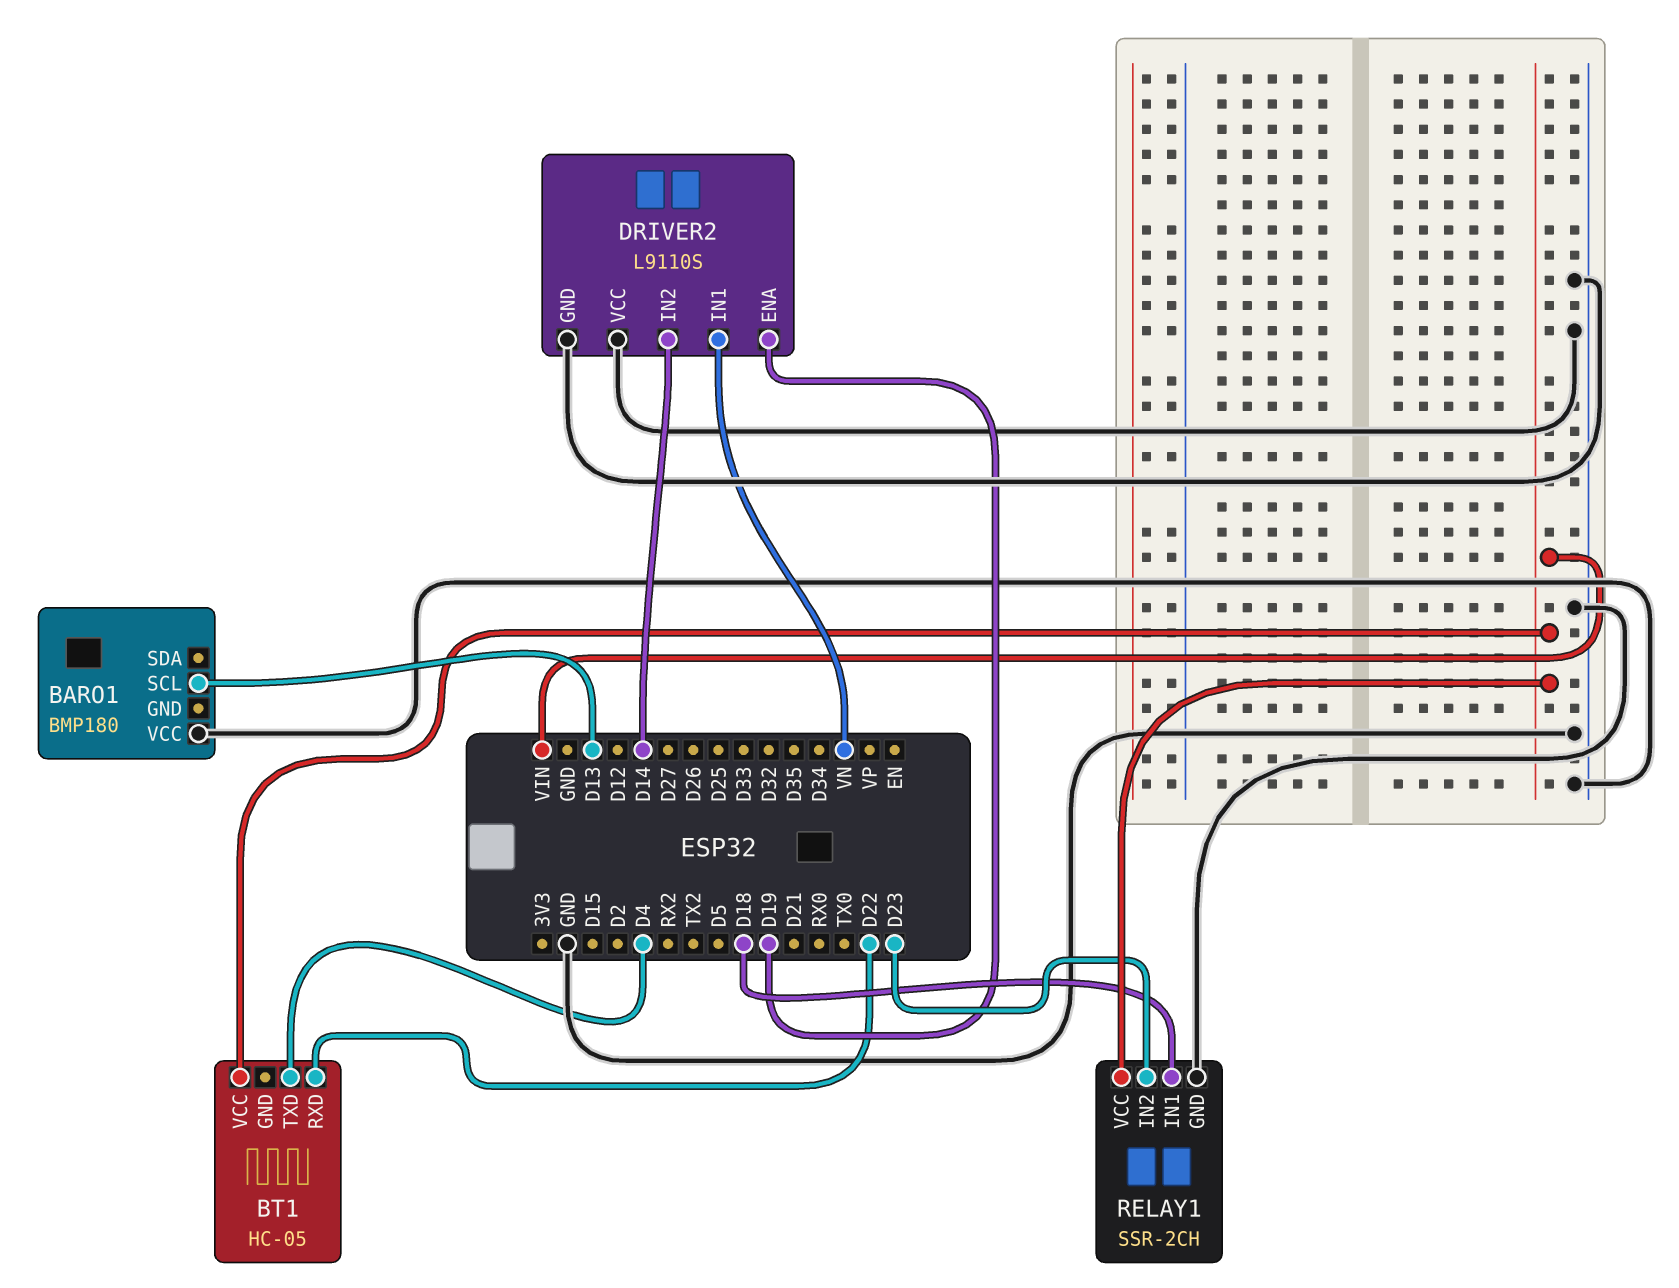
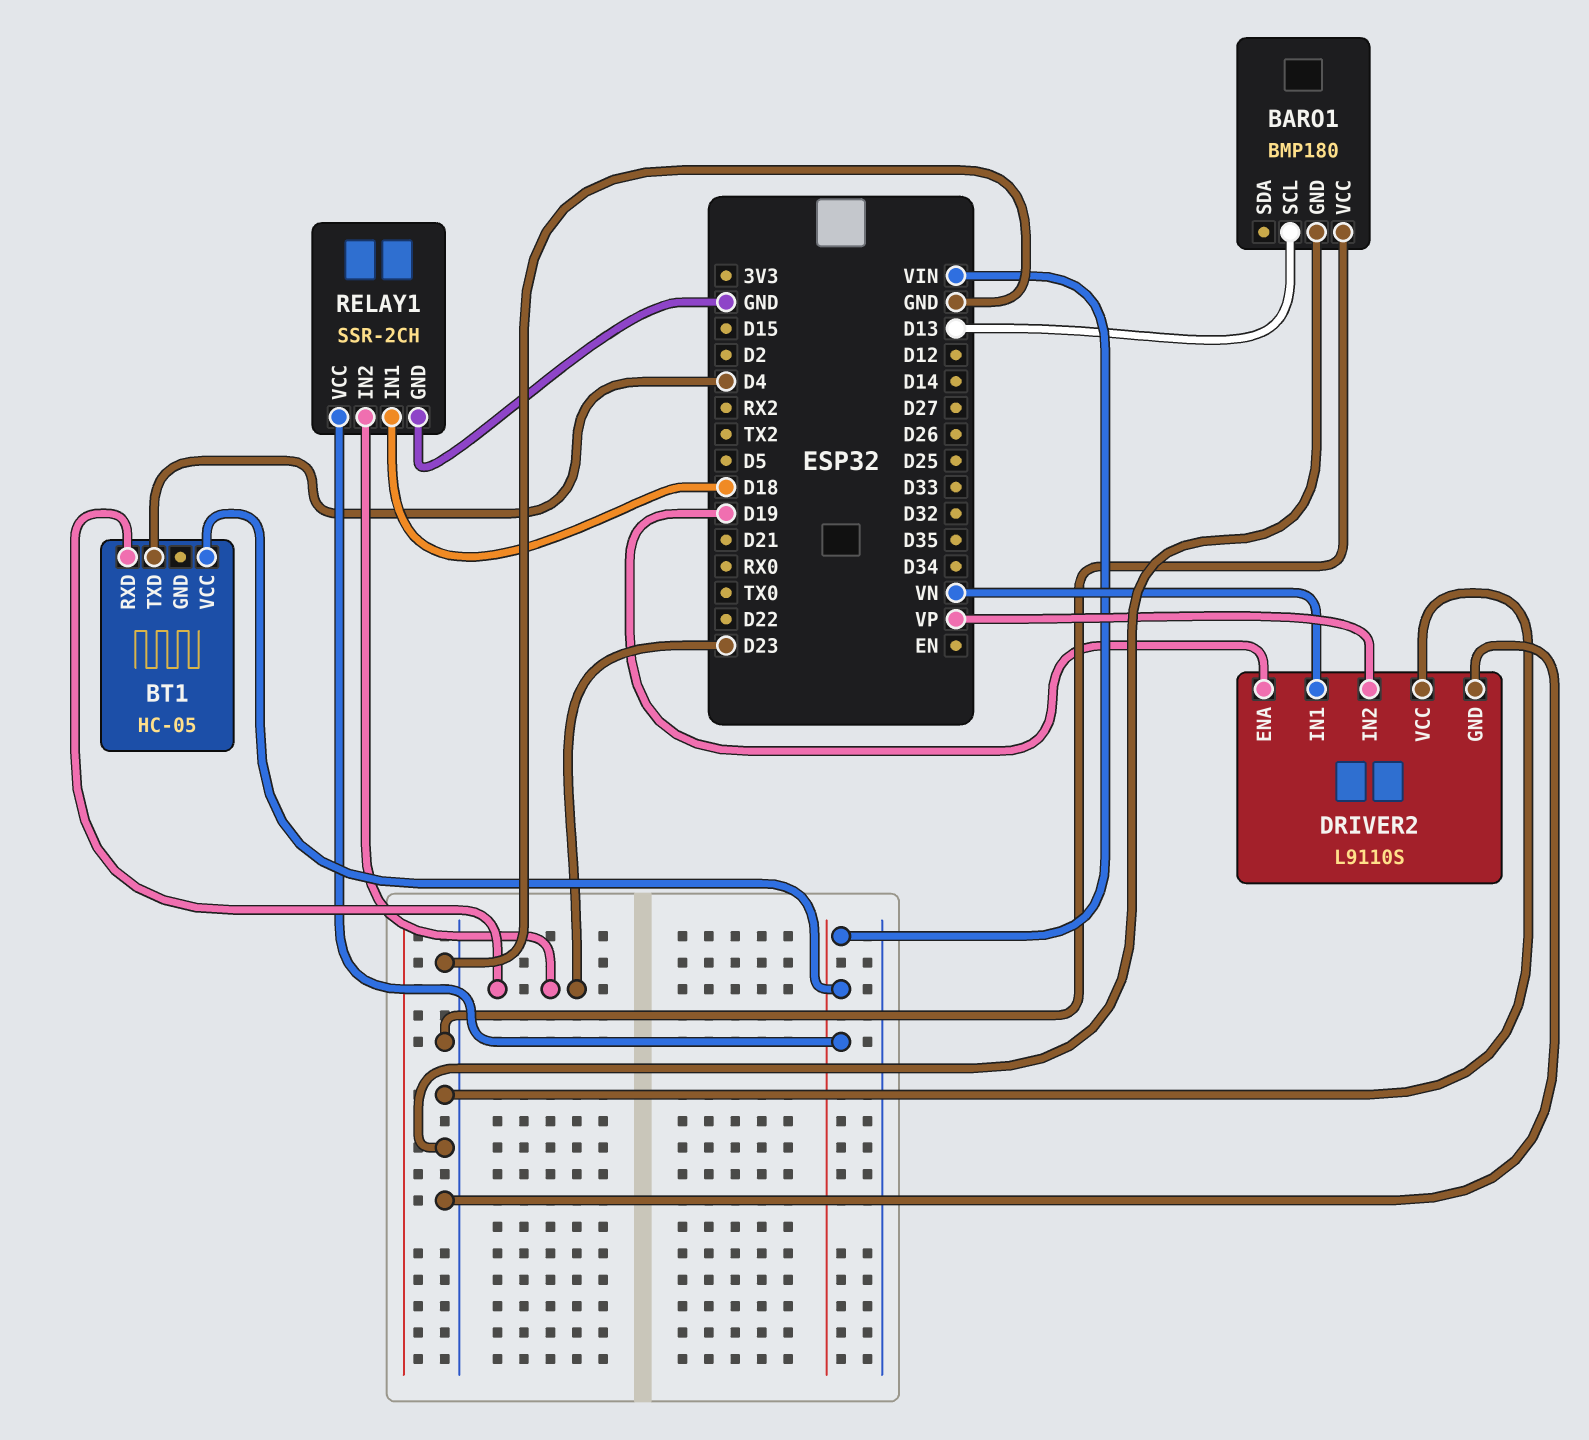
BARO1 pin GND: none -> GND
BT1 pin RXD: D22 -> D23
DRIVER2 pin IN2: D14 -> VP

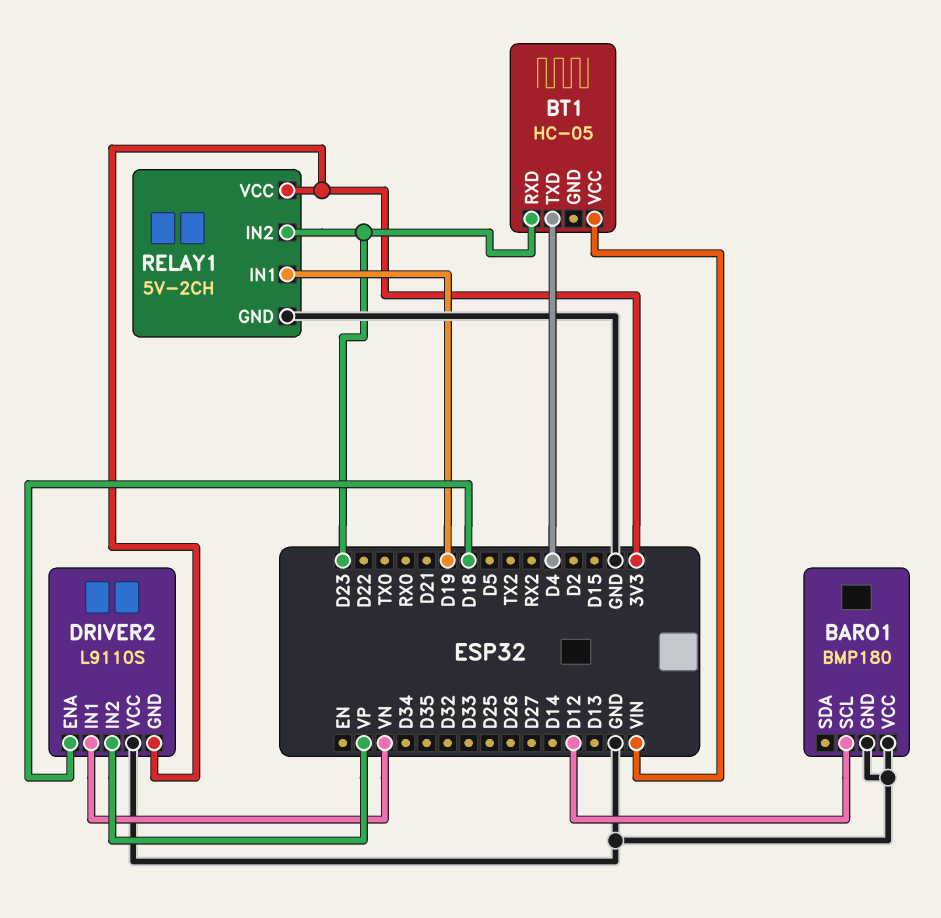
BARO1 pin SCL: D13 -> D12
DRIVER2 pin ENA: D19 -> D18
DRIVER2 pin GND: GND -> 3V3
RELAY1: SSR-2CH -> 5V-2CH
RELAY1 pin IN1: D18 -> D19
RELAY1 pin VCC: VIN -> 3V3

